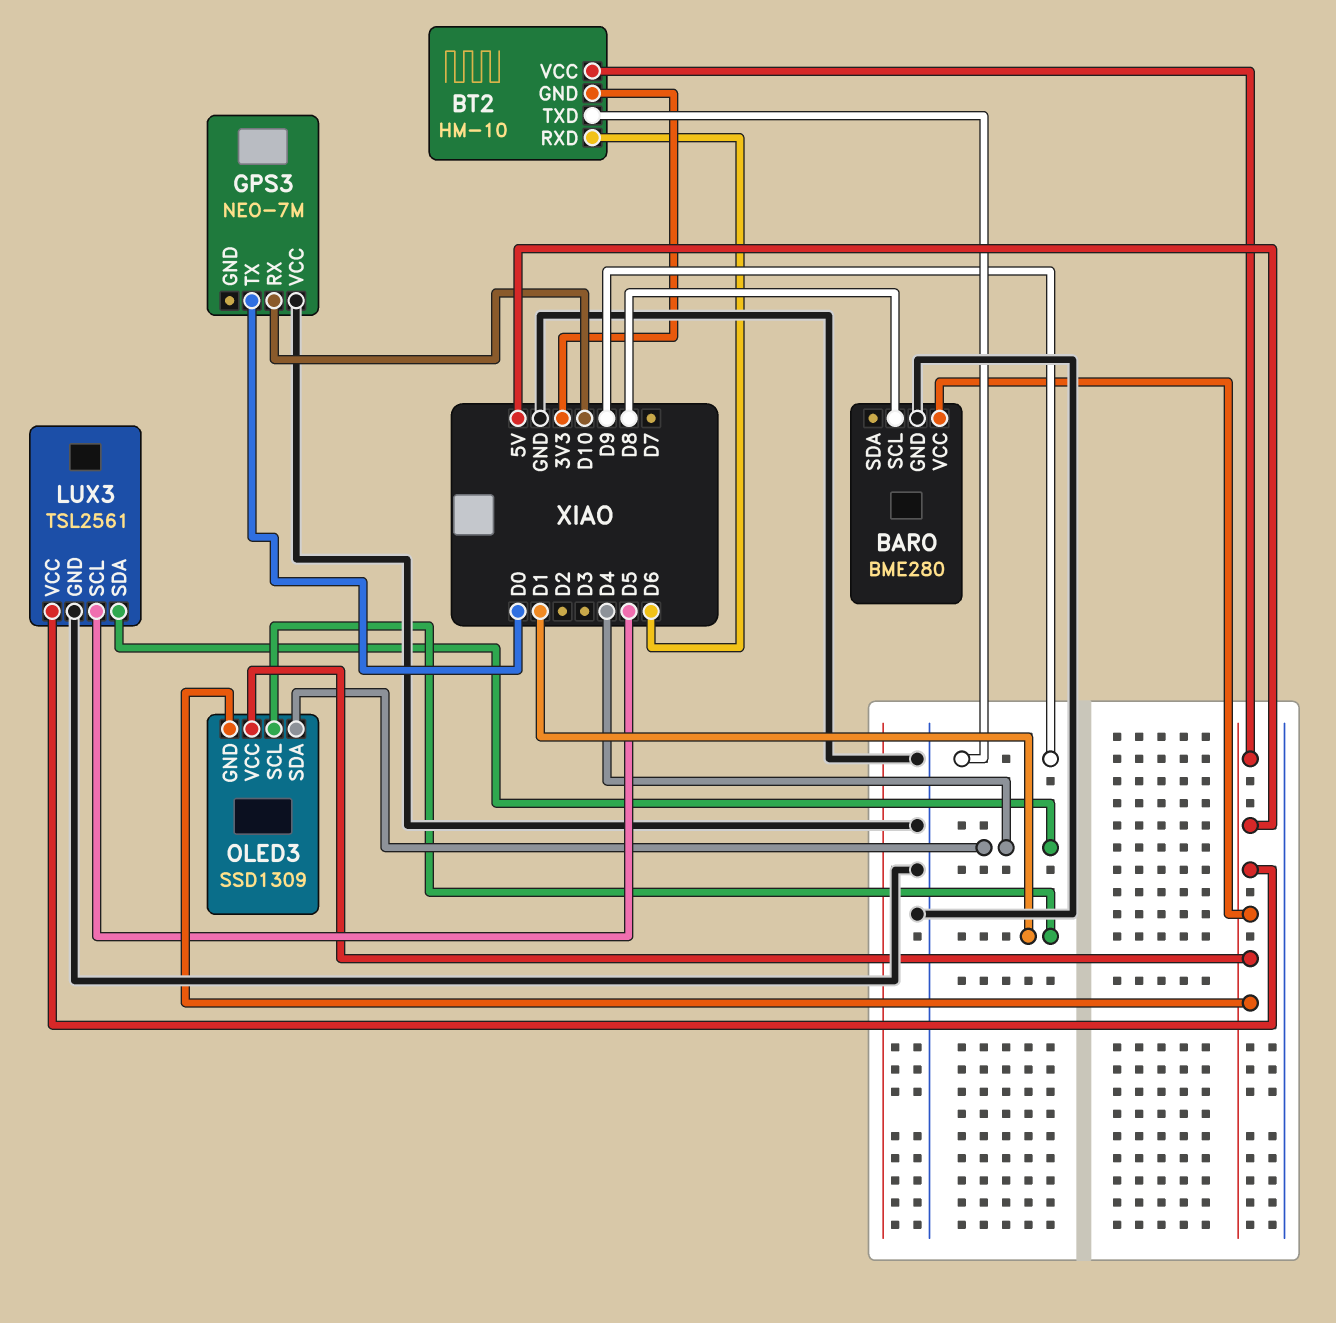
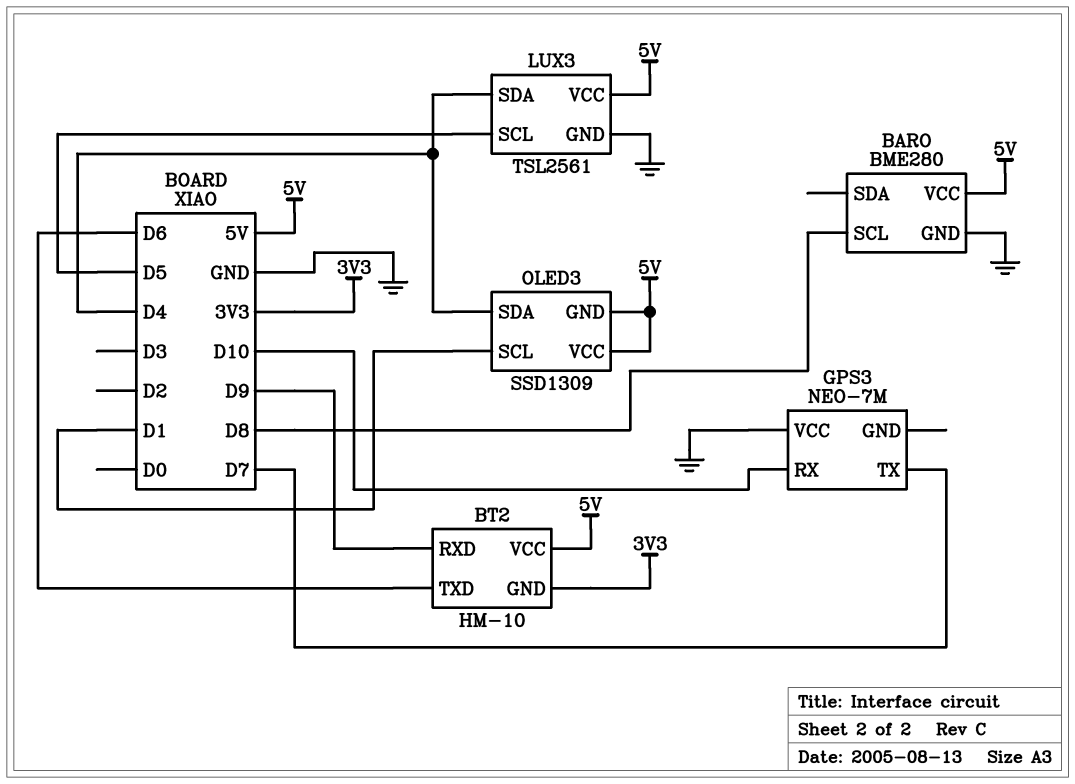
BT2 pin RXD: D6 -> D9
BT2 pin TXD: D9 -> D6
GPS3 pin TX: D0 -> D7

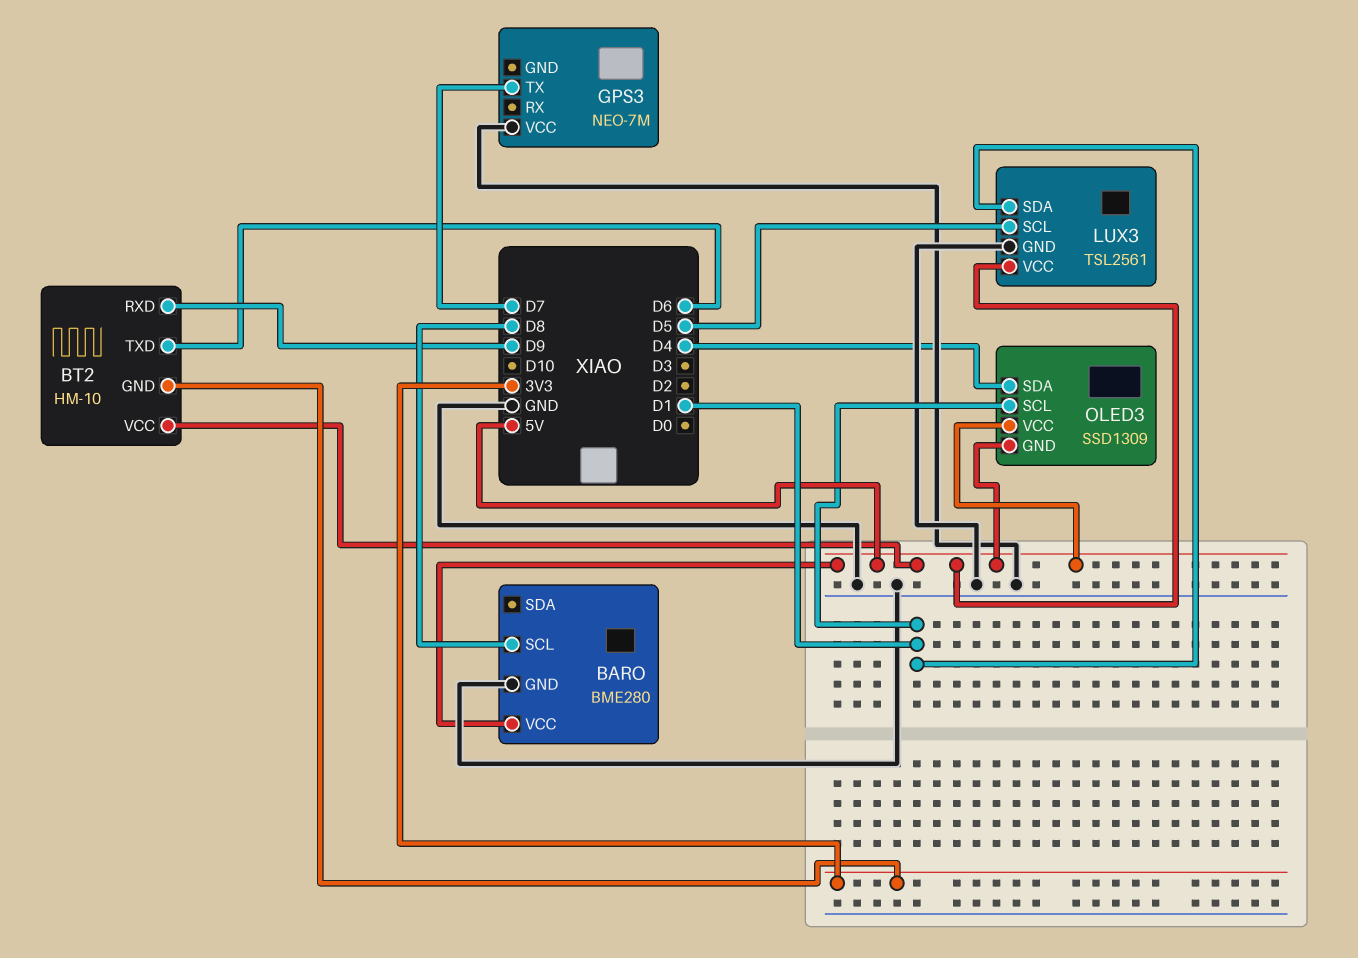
GPS3 pin RX: D10 -> none
LUX3 pin SDA: D4 -> D1

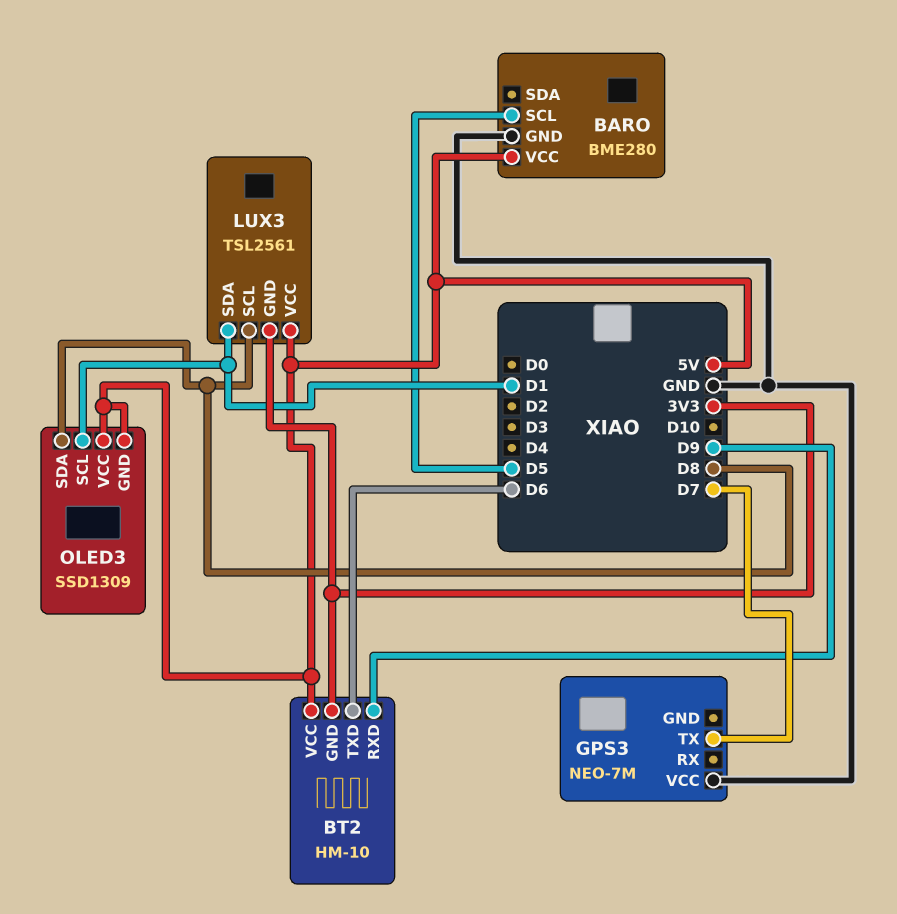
BARO pin SCL: D8 -> D5
LUX3 pin GND: GND -> 3V3
LUX3 pin SCL: D5 -> D8
OLED3 pin SDA: D4 -> D8

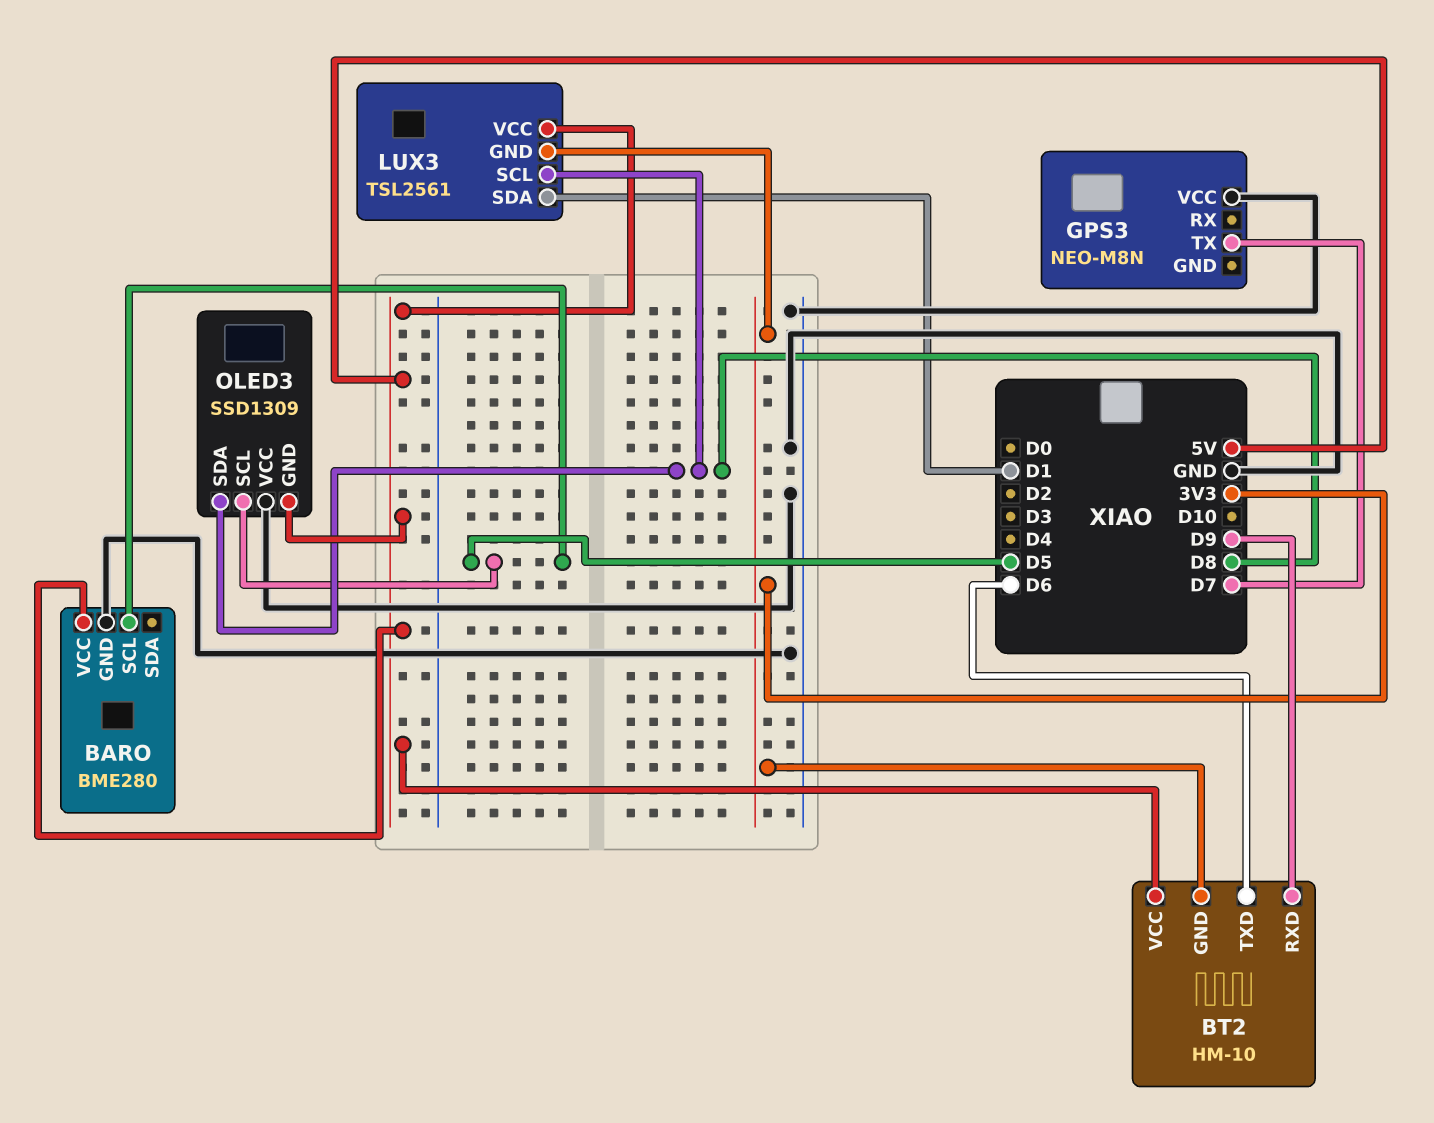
GPS3: NEO-7M -> NEO-M8N
OLED3 pin SCL: D1 -> D5
OLED3 pin VCC: 5V -> GND

